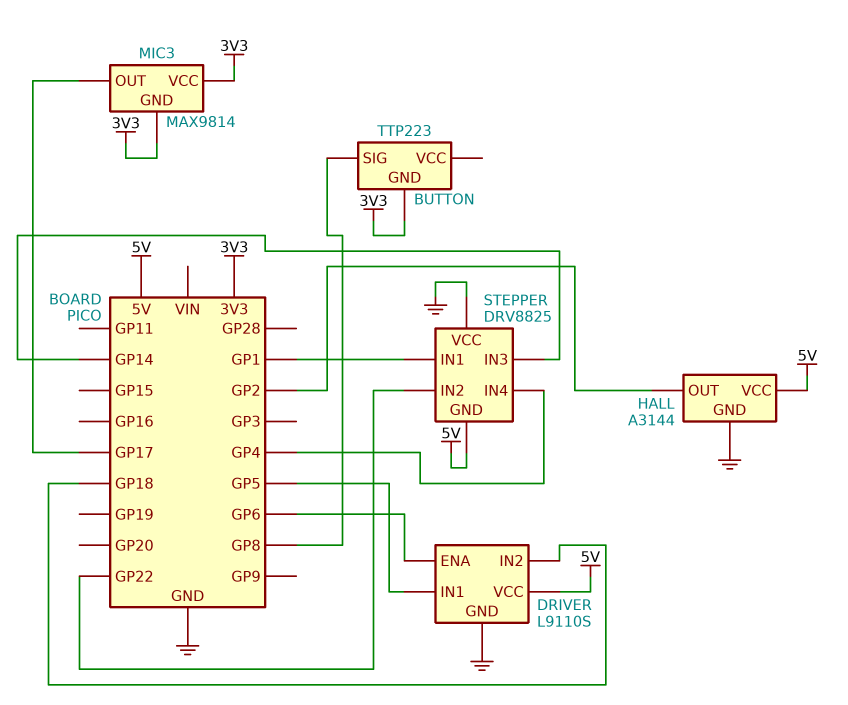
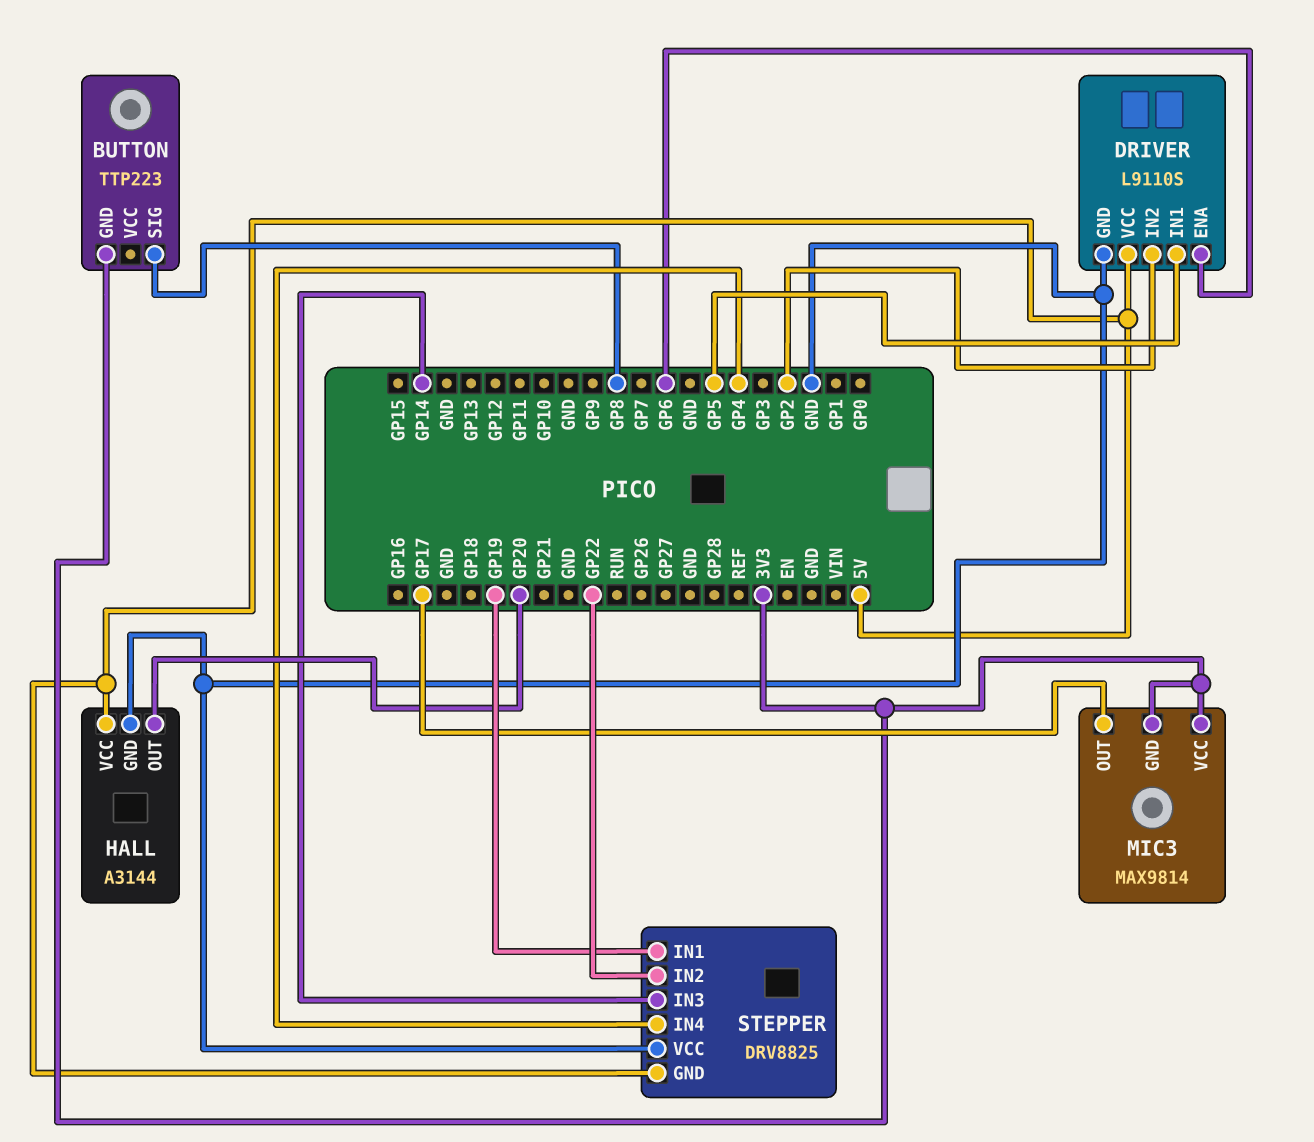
DRIVER pin IN2: GP18 -> GP2
HALL pin OUT: GP2 -> GP20
STEPPER pin IN1: GP1 -> GP19

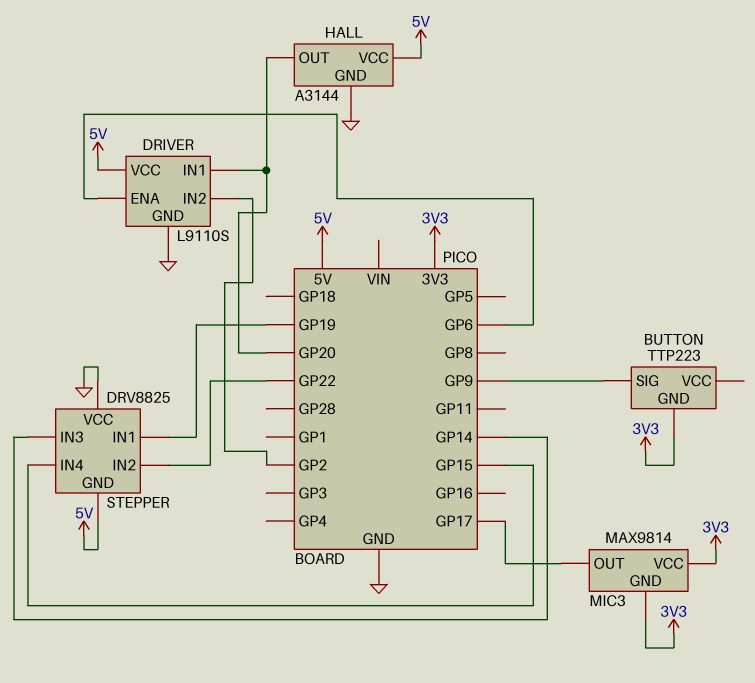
BUTTON pin SIG: GP8 -> GP9
DRIVER pin IN1: GP5 -> GP20
STEPPER pin IN4: GP4 -> GP15

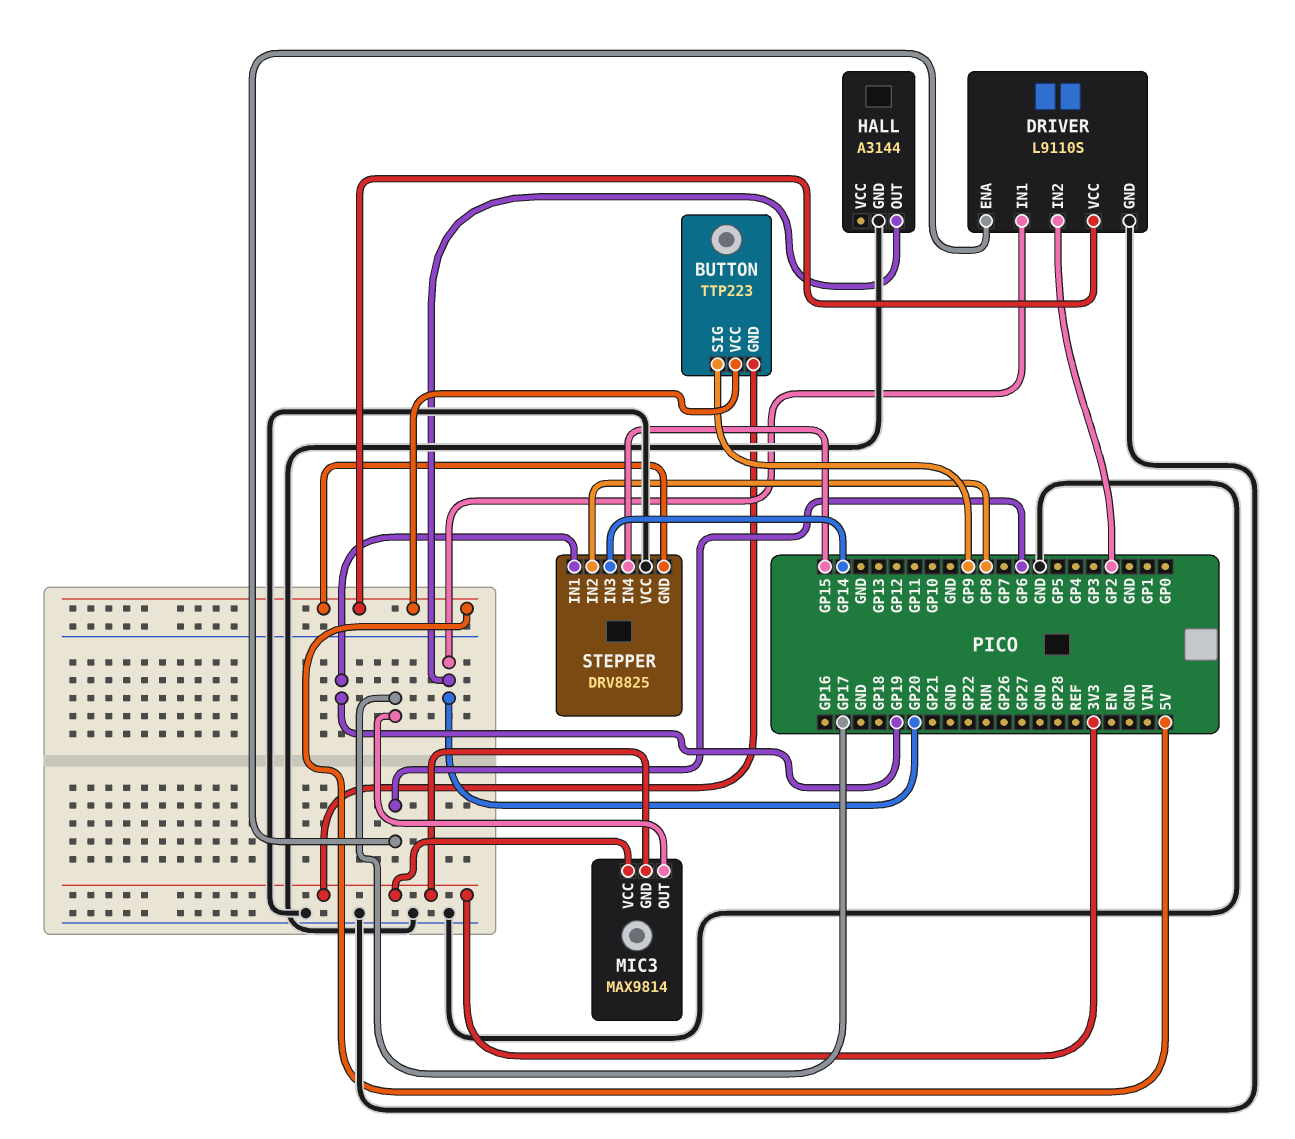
BUTTON pin VCC: none -> 5V
HALL pin VCC: 5V -> none
STEPPER pin IN2: GP22 -> GP8

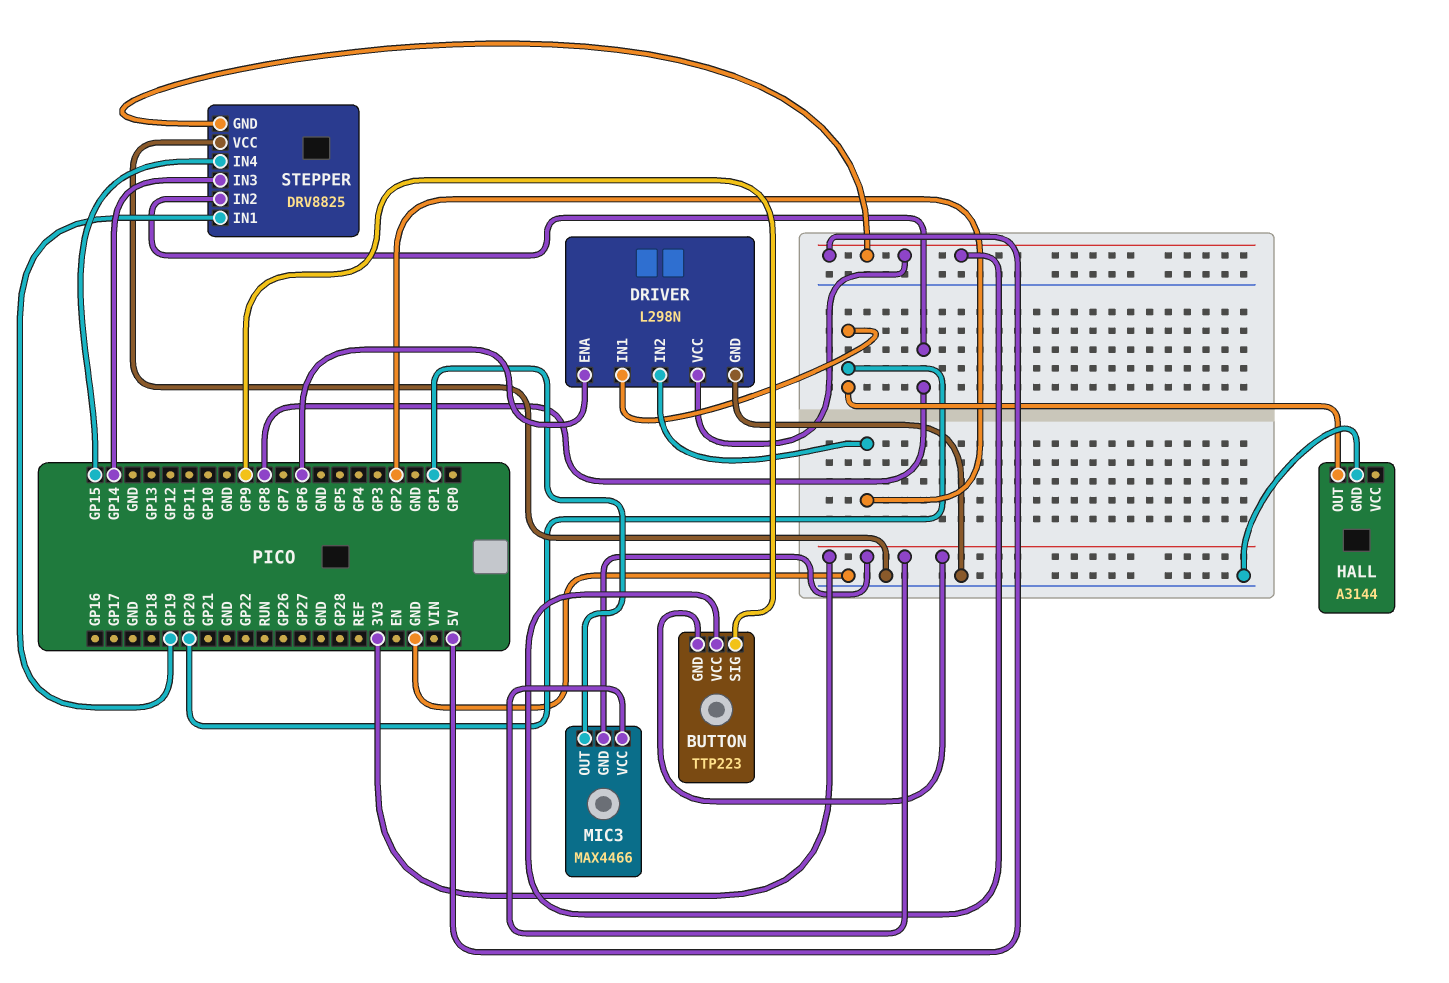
DRIVER: L9110S -> L298N
MIC3: MAX9814 -> MAX4466
MIC3 pin OUT: GP17 -> GP1

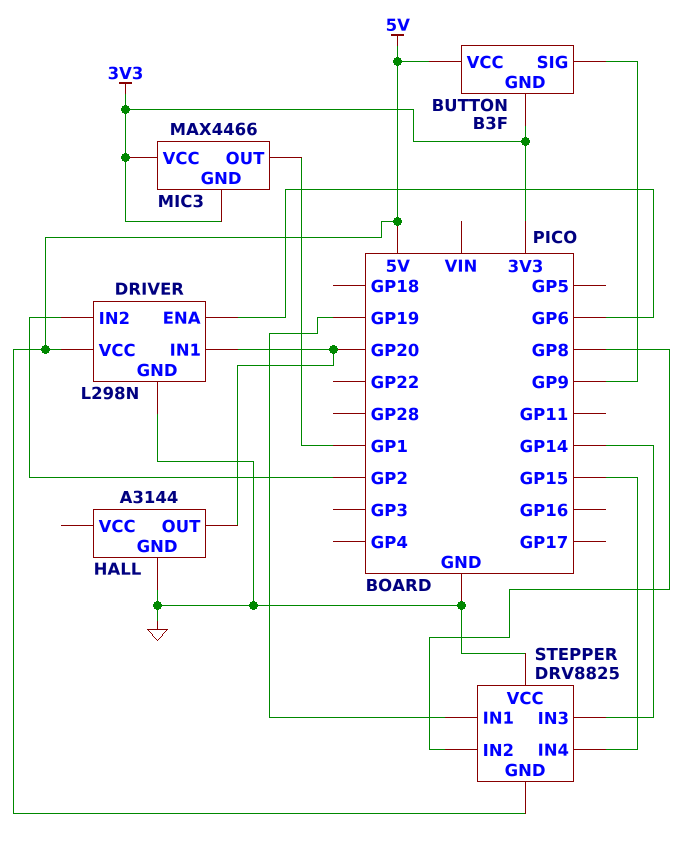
BUTTON: TTP223 -> B3F

